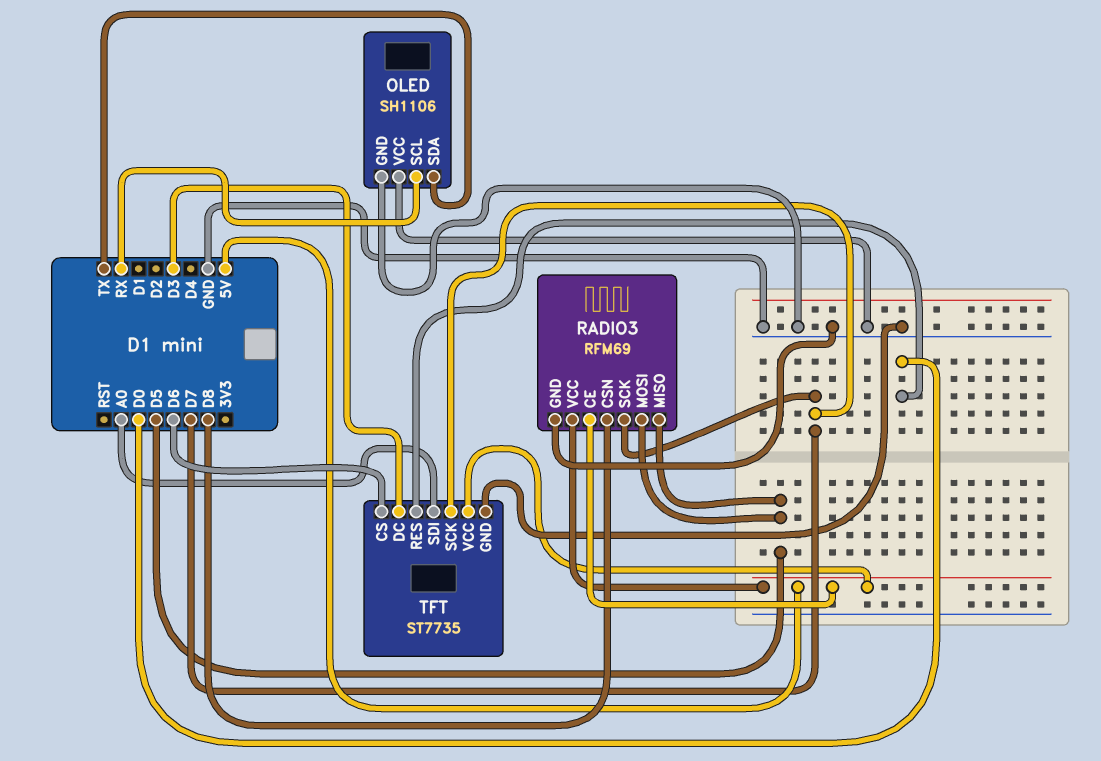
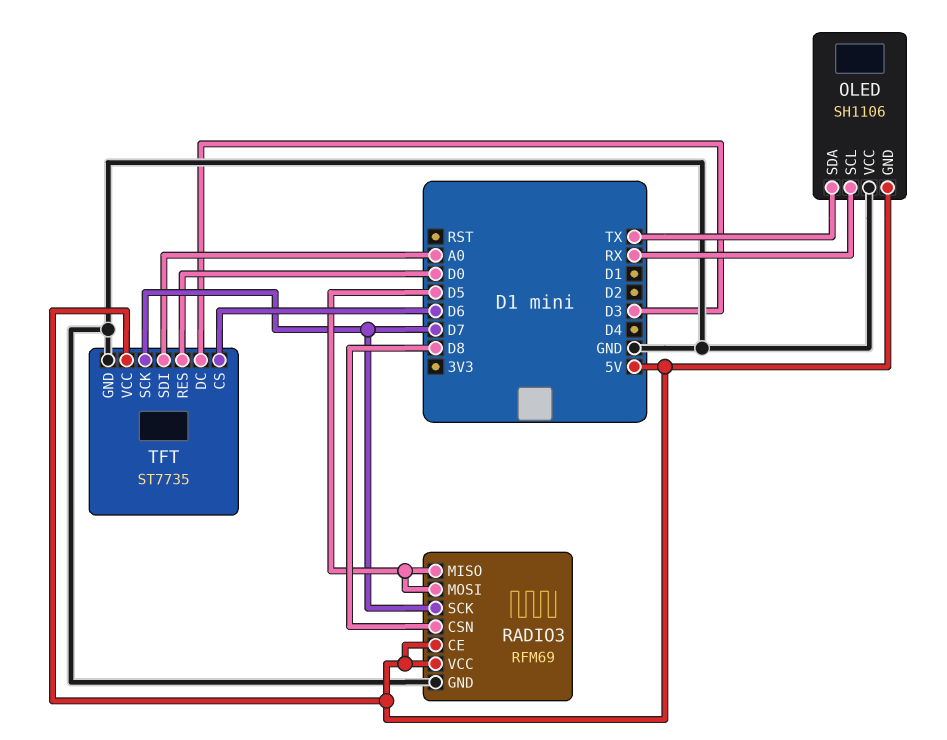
OLED pin GND: GND -> 5V

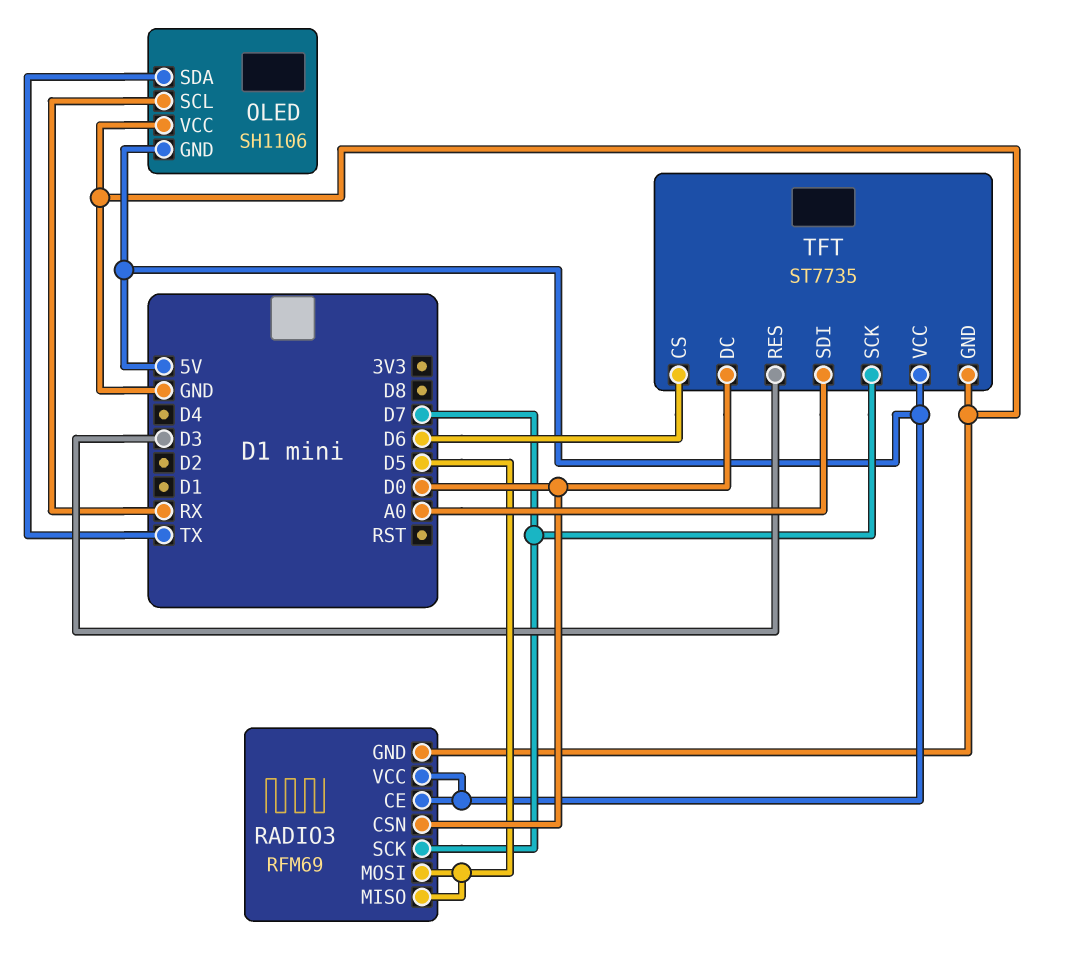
RADIO3 pin CSN: D8 -> D0
TFT pin DC: D3 -> D0
TFT pin RES: D0 -> D3

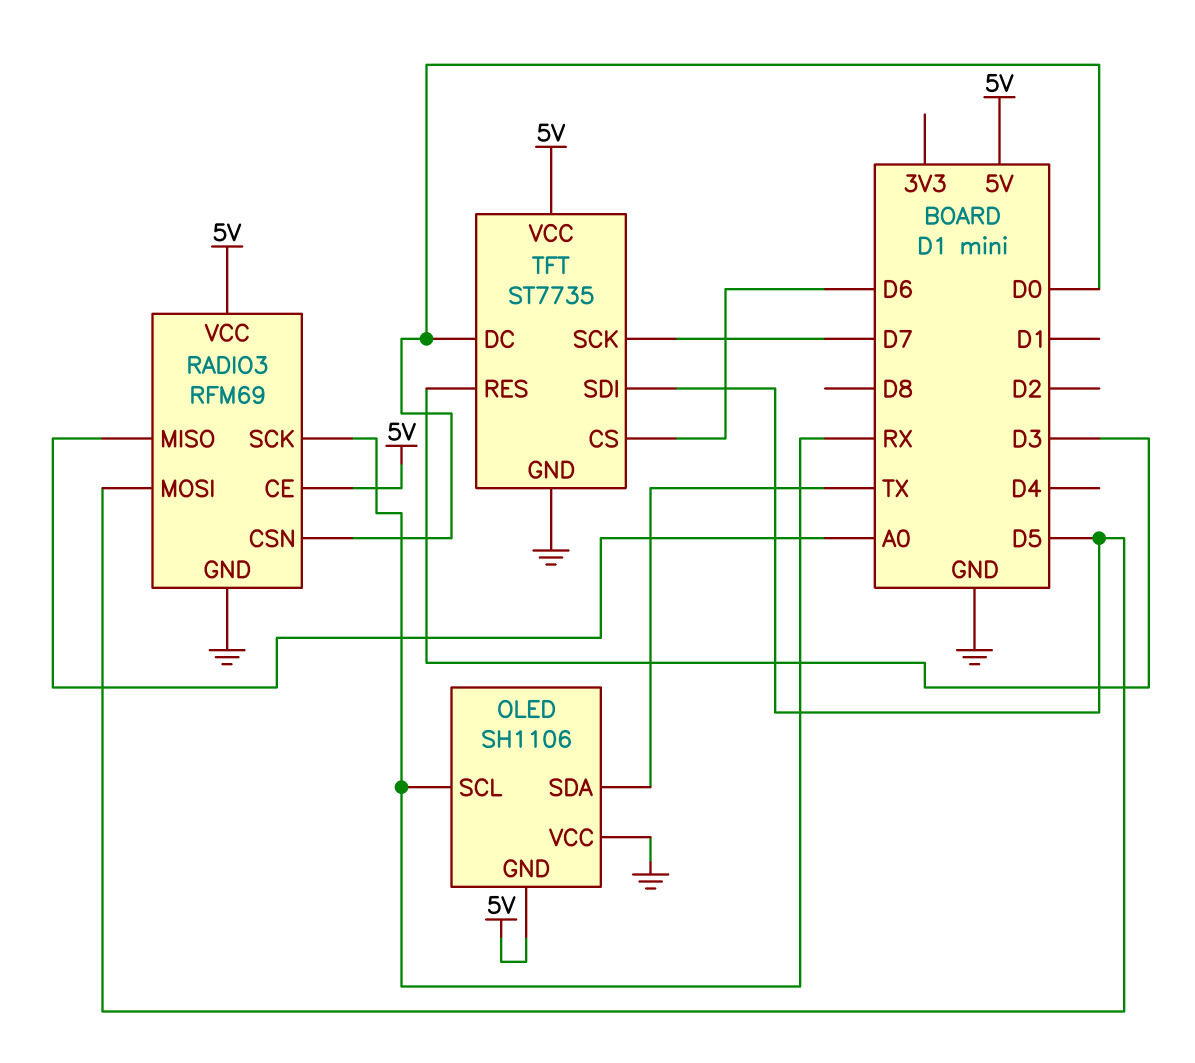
RADIO3 pin MISO: D5 -> A0
RADIO3 pin SCK: D7 -> RX
TFT pin SDI: A0 -> D5

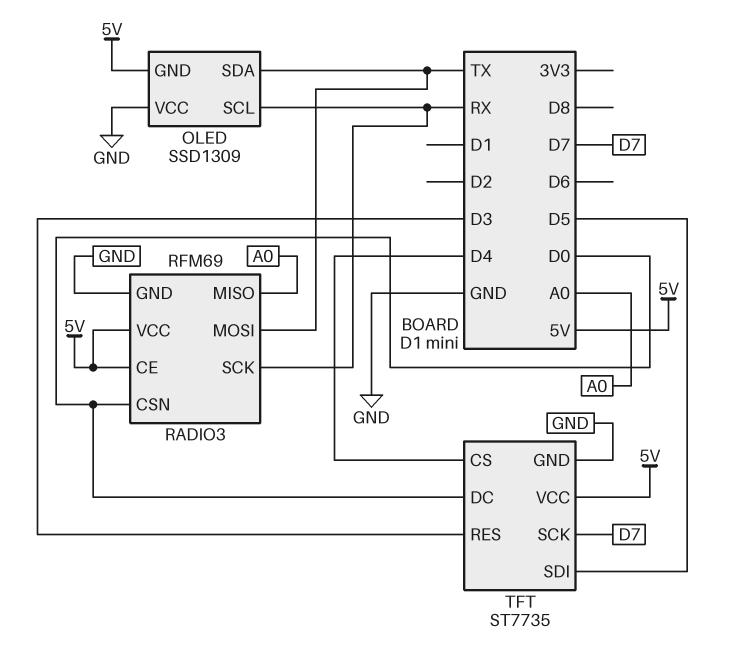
OLED: SH1106 -> SSD1309
RADIO3 pin MOSI: D5 -> TX
TFT pin CS: D6 -> D4

